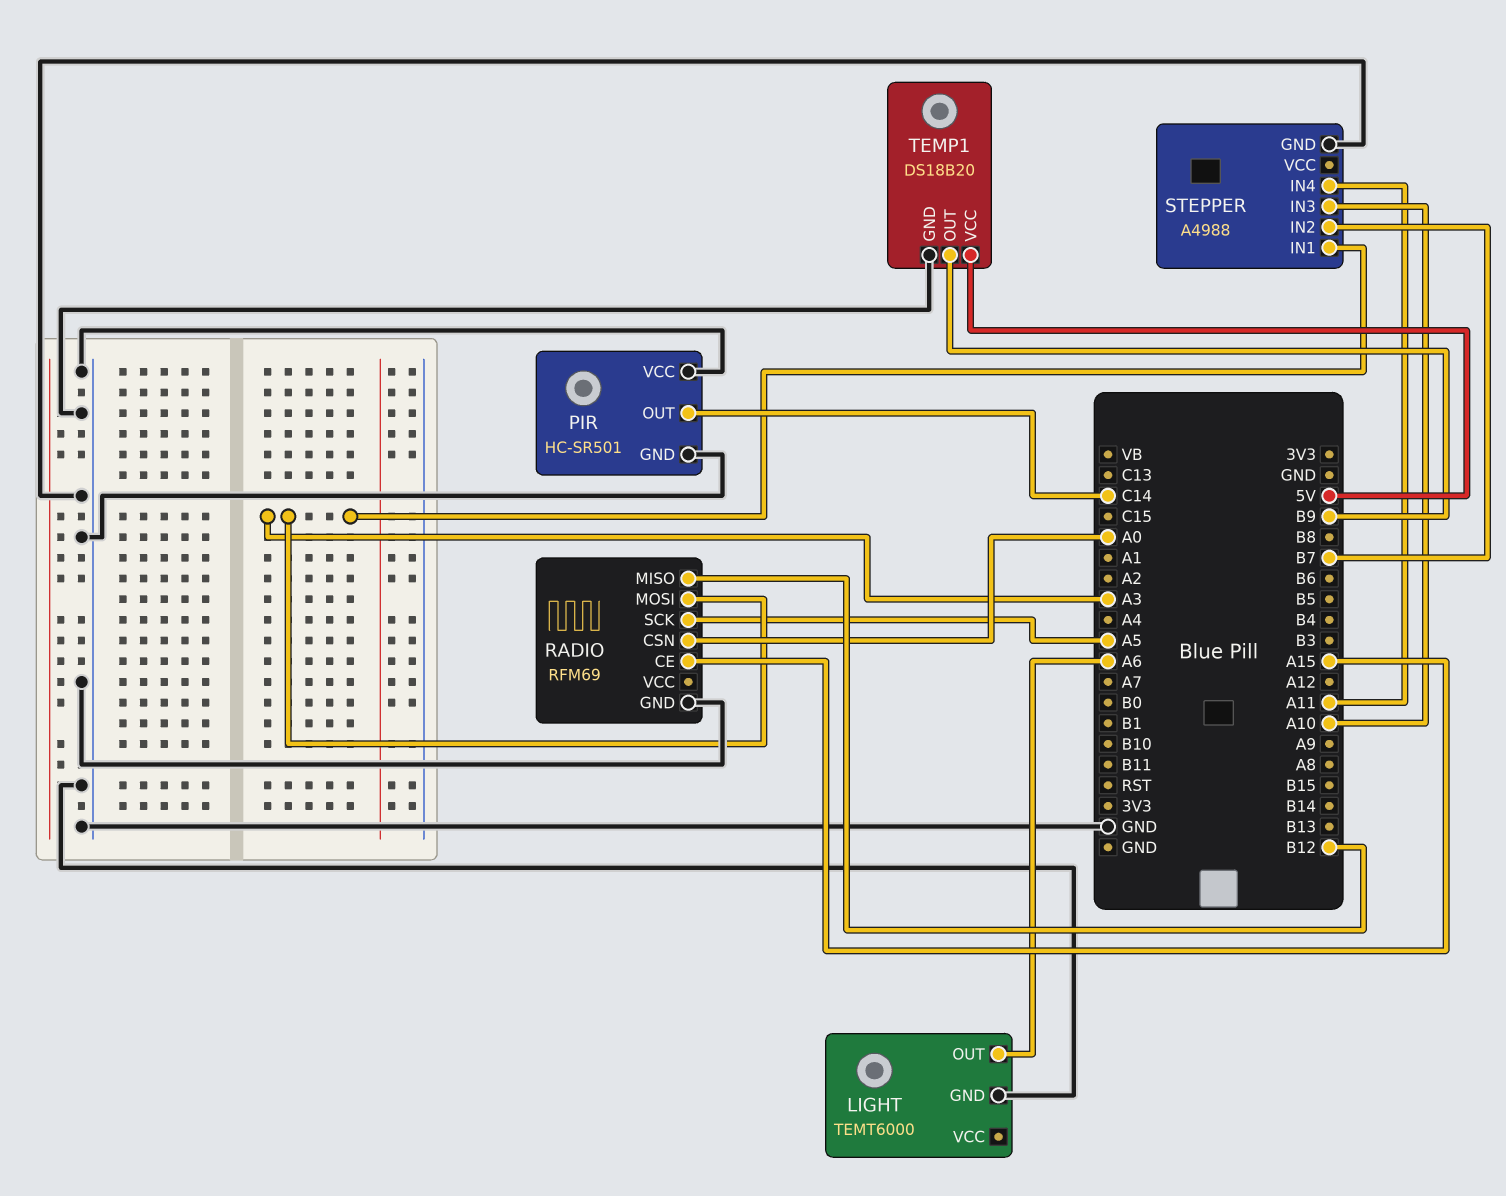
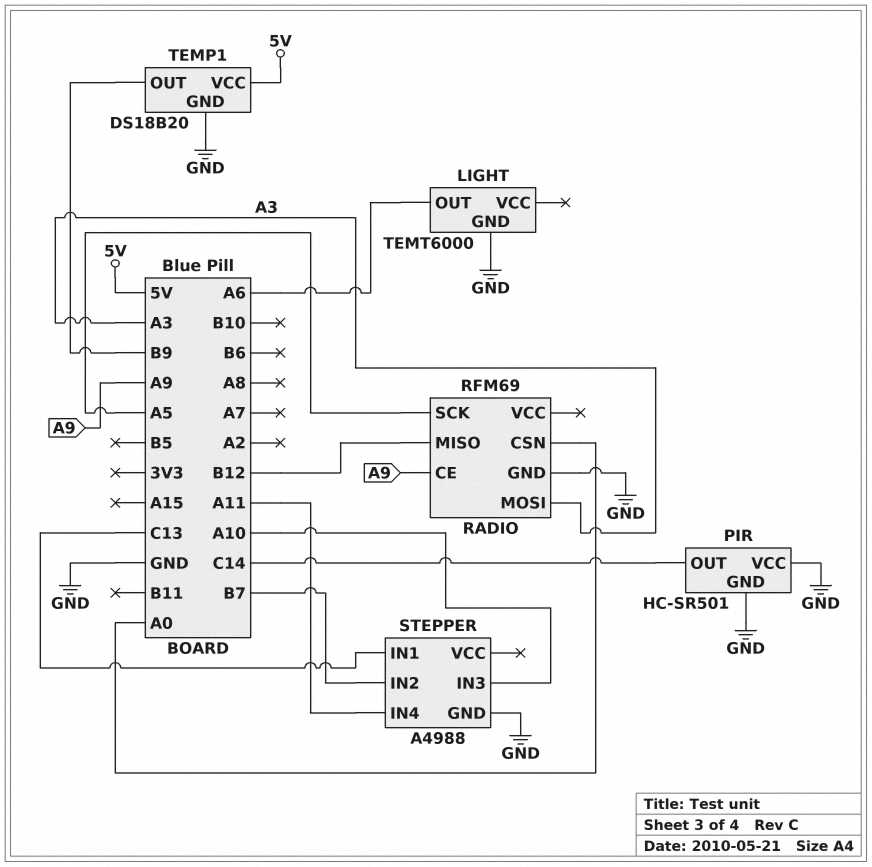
RADIO pin CE: A15 -> A9
STEPPER pin IN1: A3 -> C13

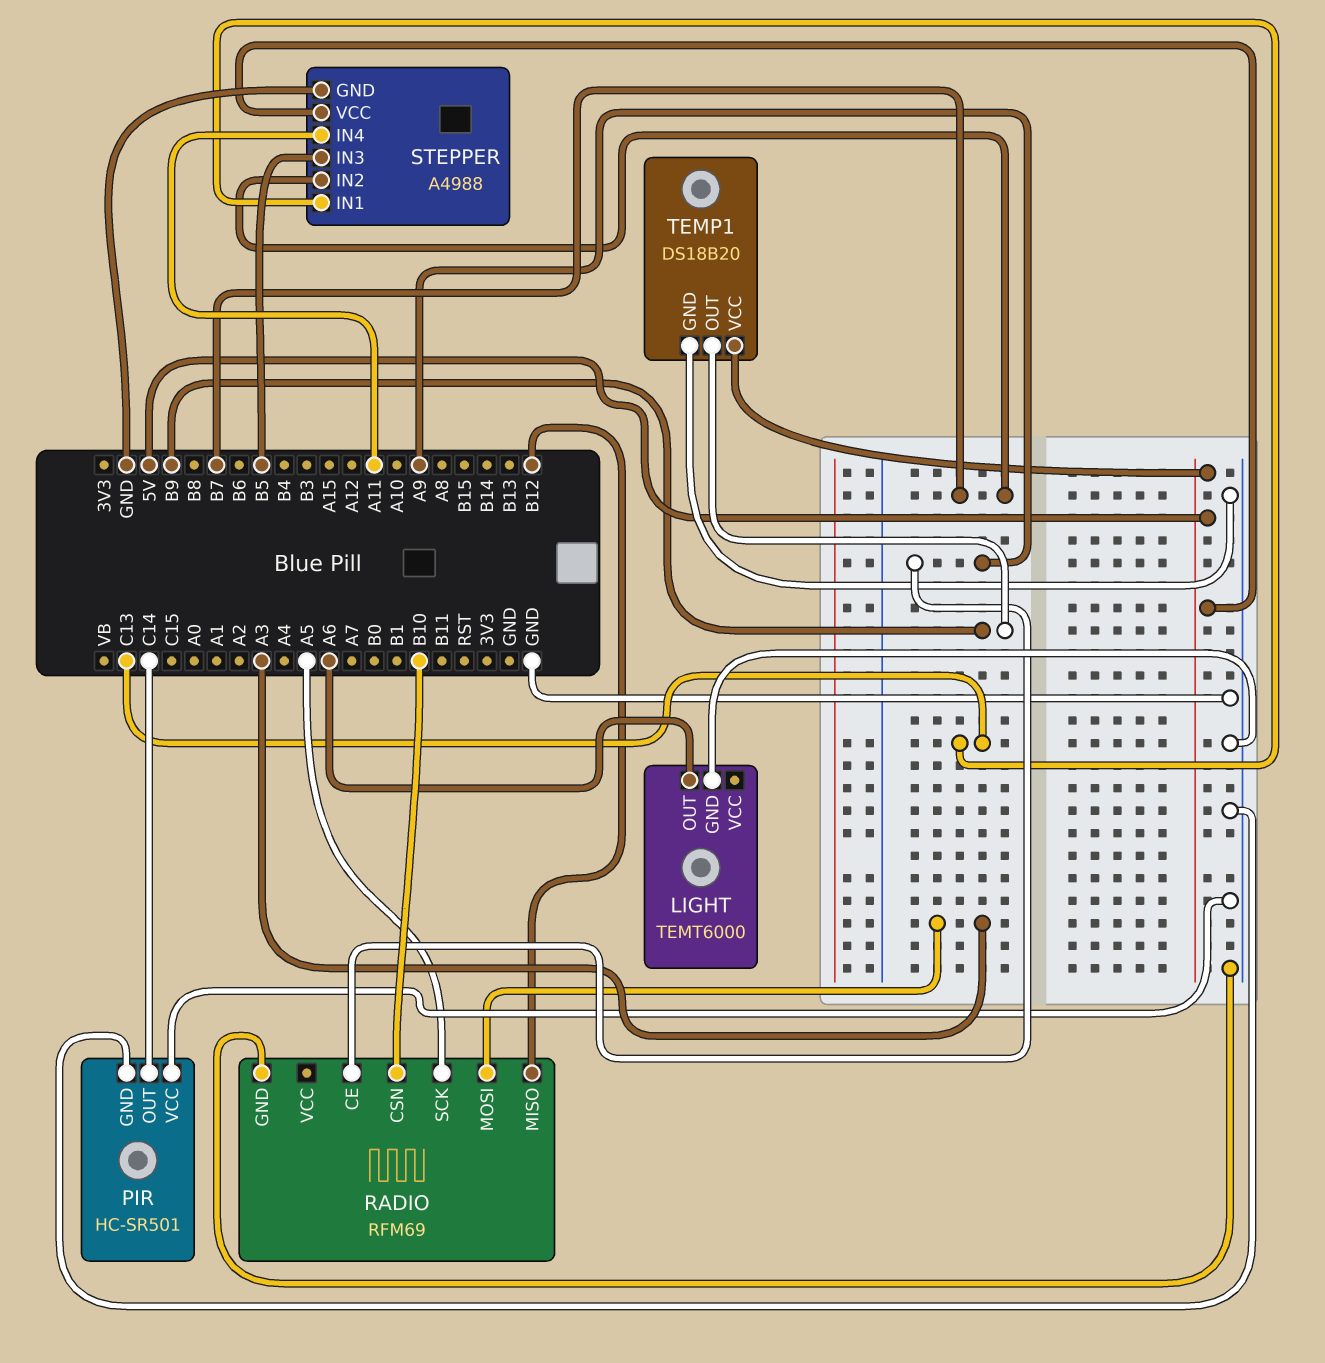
RADIO pin CSN: A0 -> B10
STEPPER pin IN3: A10 -> B5
STEPPER pin VCC: none -> 5V

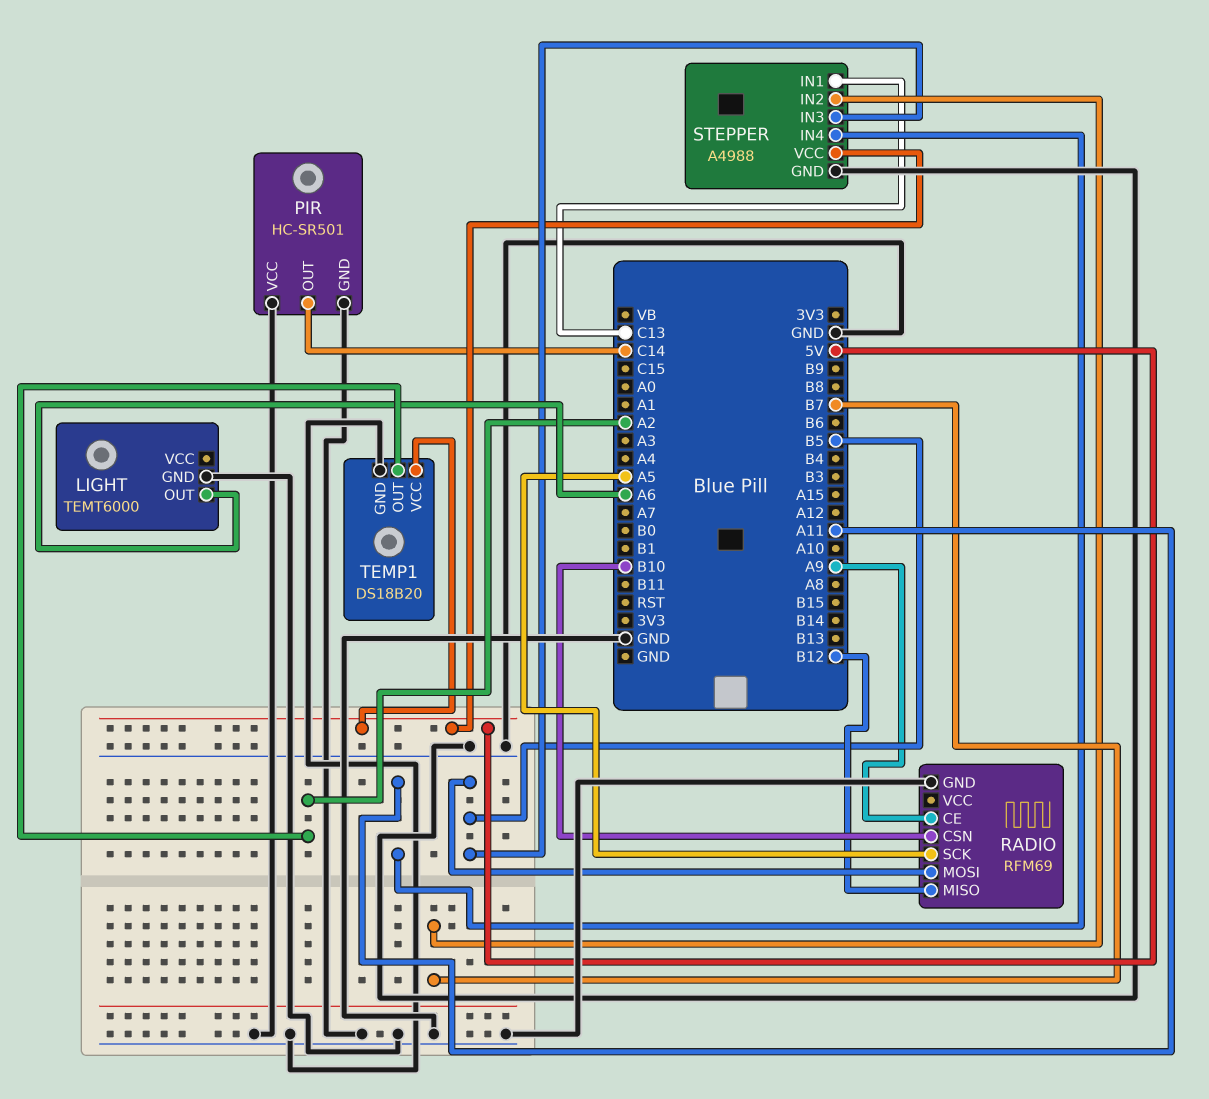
RADIO pin MOSI: A3 -> B5
TEMP1 pin OUT: B9 -> A2

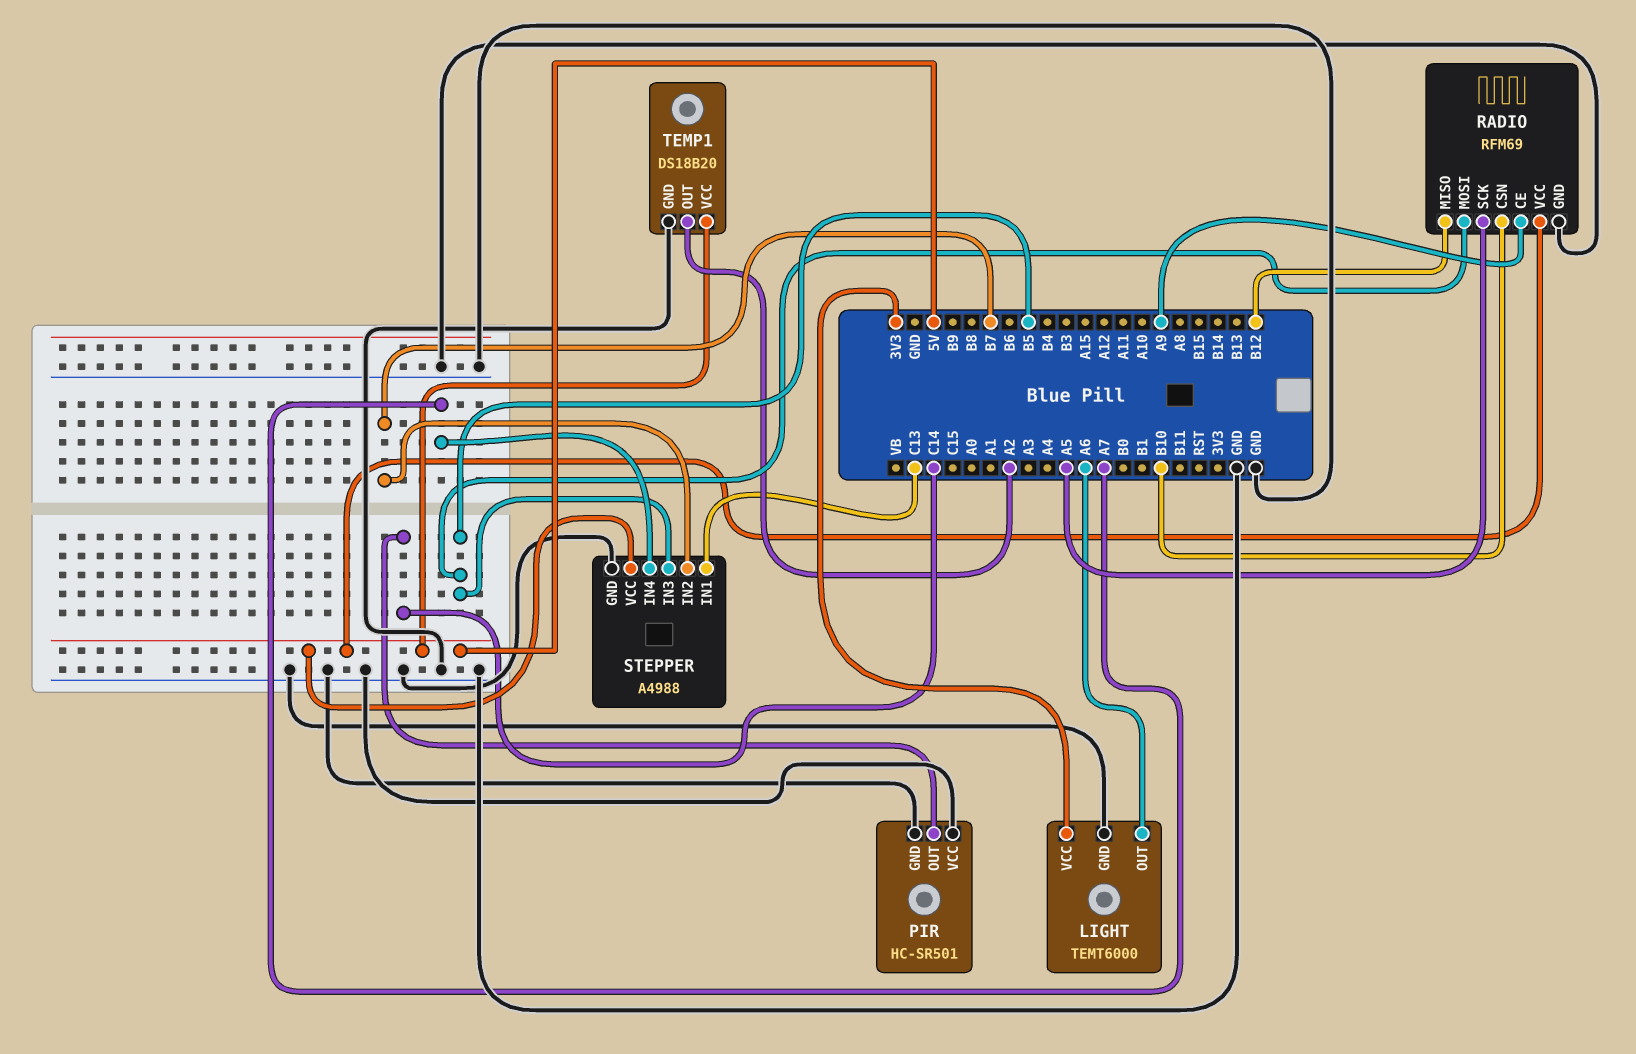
LIGHT pin VCC: none -> 3V3
RADIO pin VCC: none -> 5V
STEPPER pin IN4: A11 -> A7

